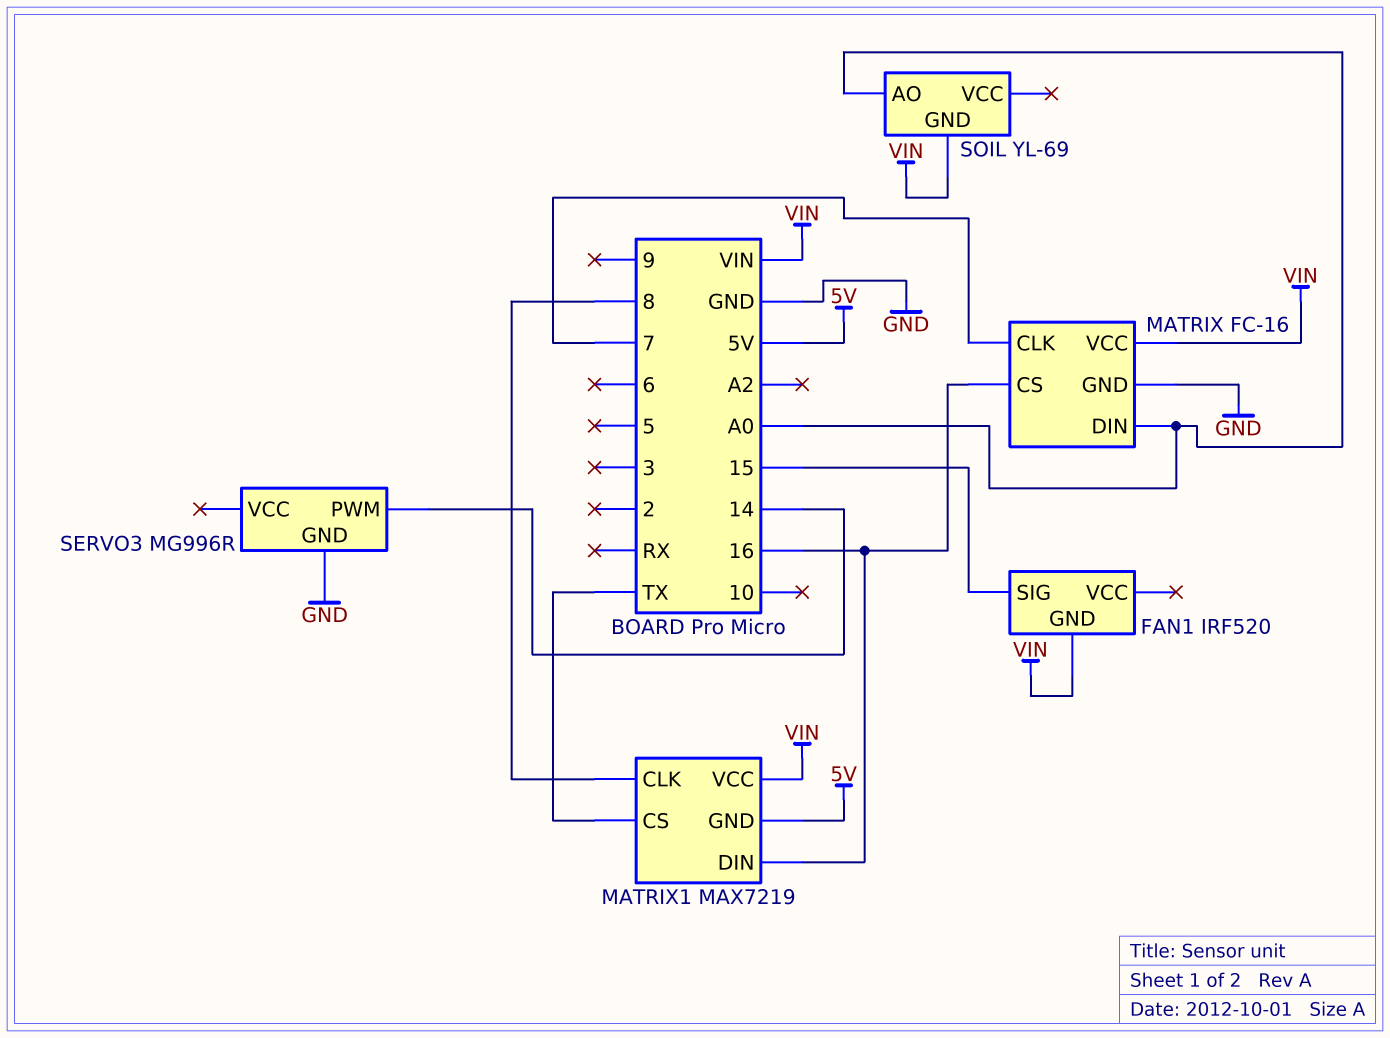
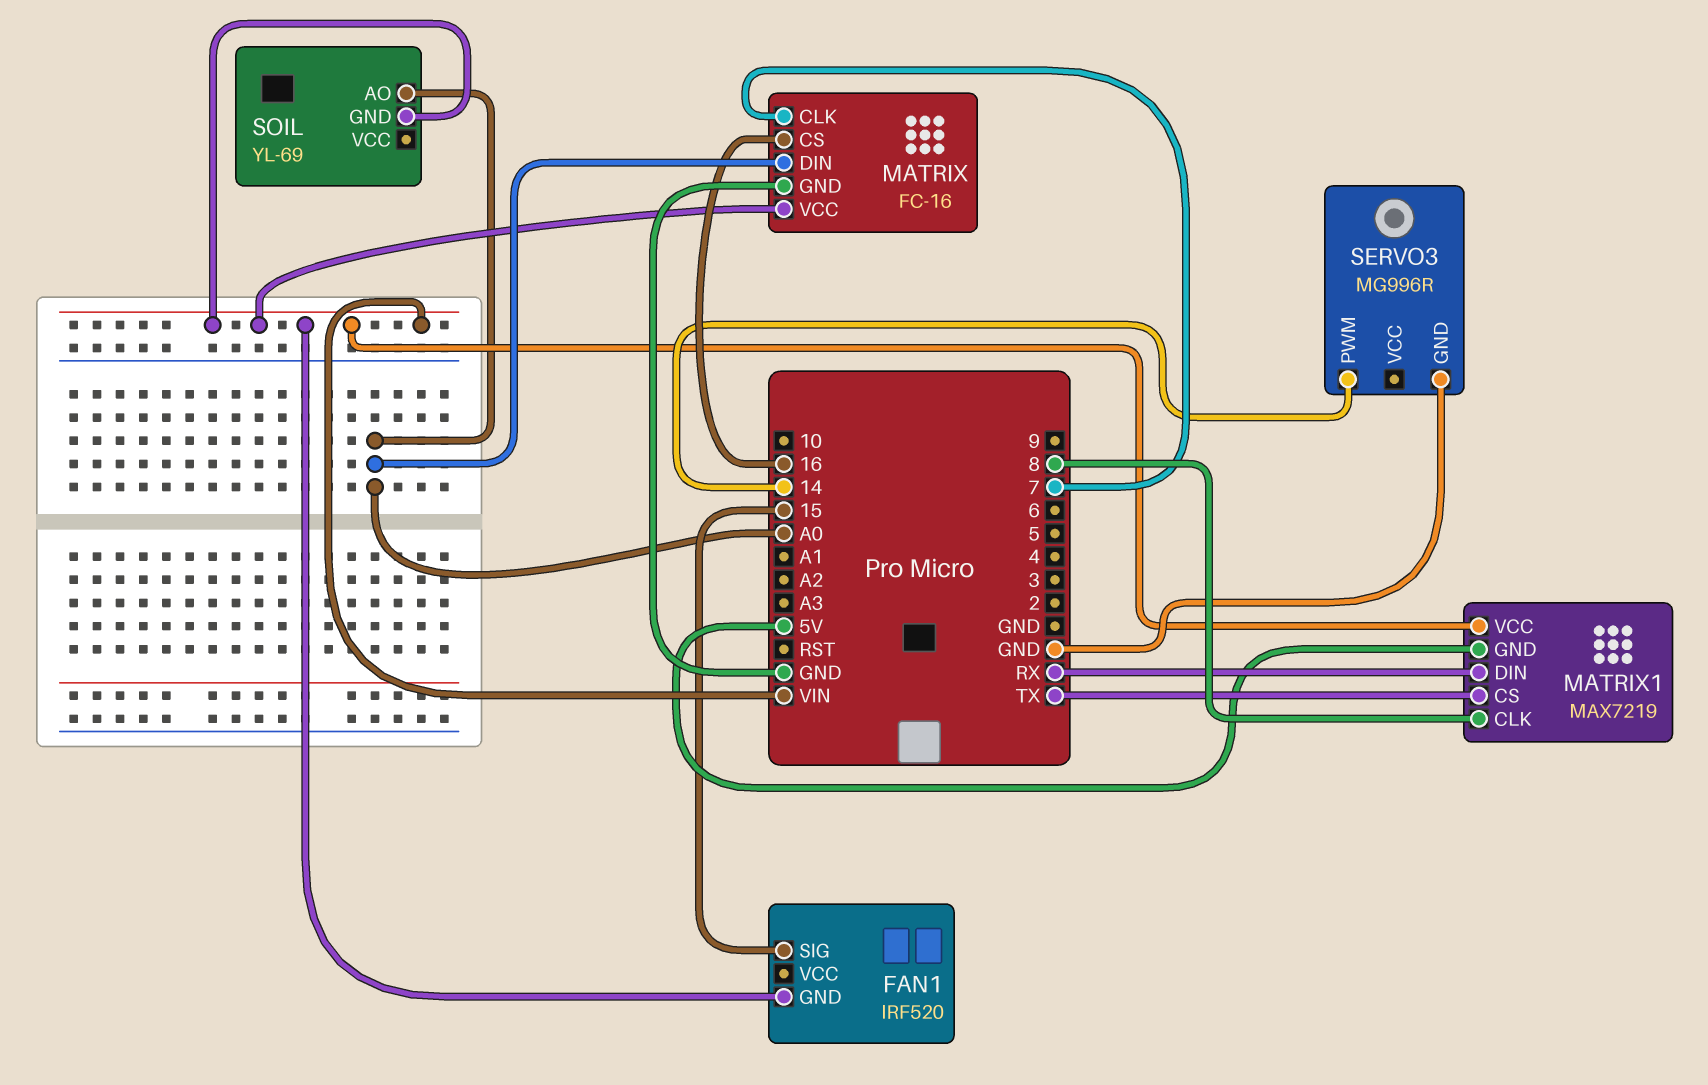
MATRIX1 pin DIN: 16 -> RX

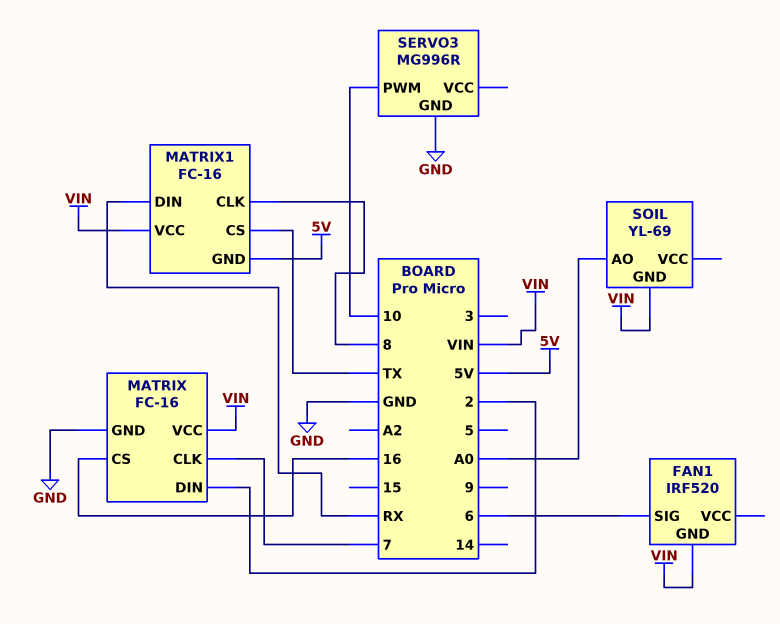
FAN1 pin SIG: 15 -> 6
MATRIX pin DIN: A0 -> 2
MATRIX1: MAX7219 -> FC-16
SERVO3 pin PWM: 14 -> 10

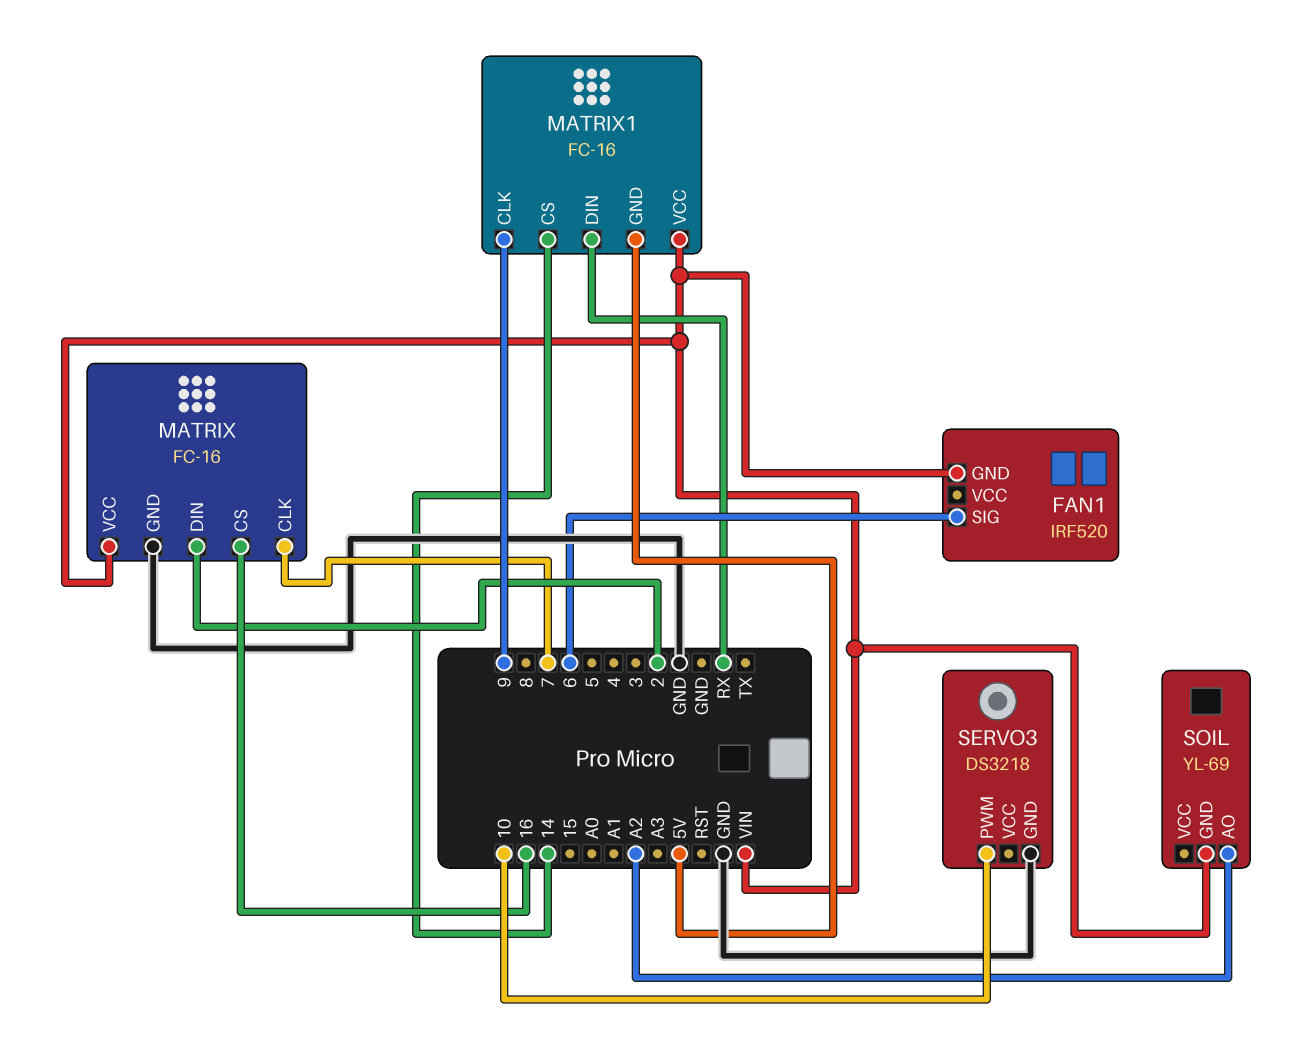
MATRIX1 pin CLK: 8 -> 9
MATRIX1 pin CS: TX -> 14
SERVO3: MG996R -> DS3218
SOIL pin AO: A0 -> A2

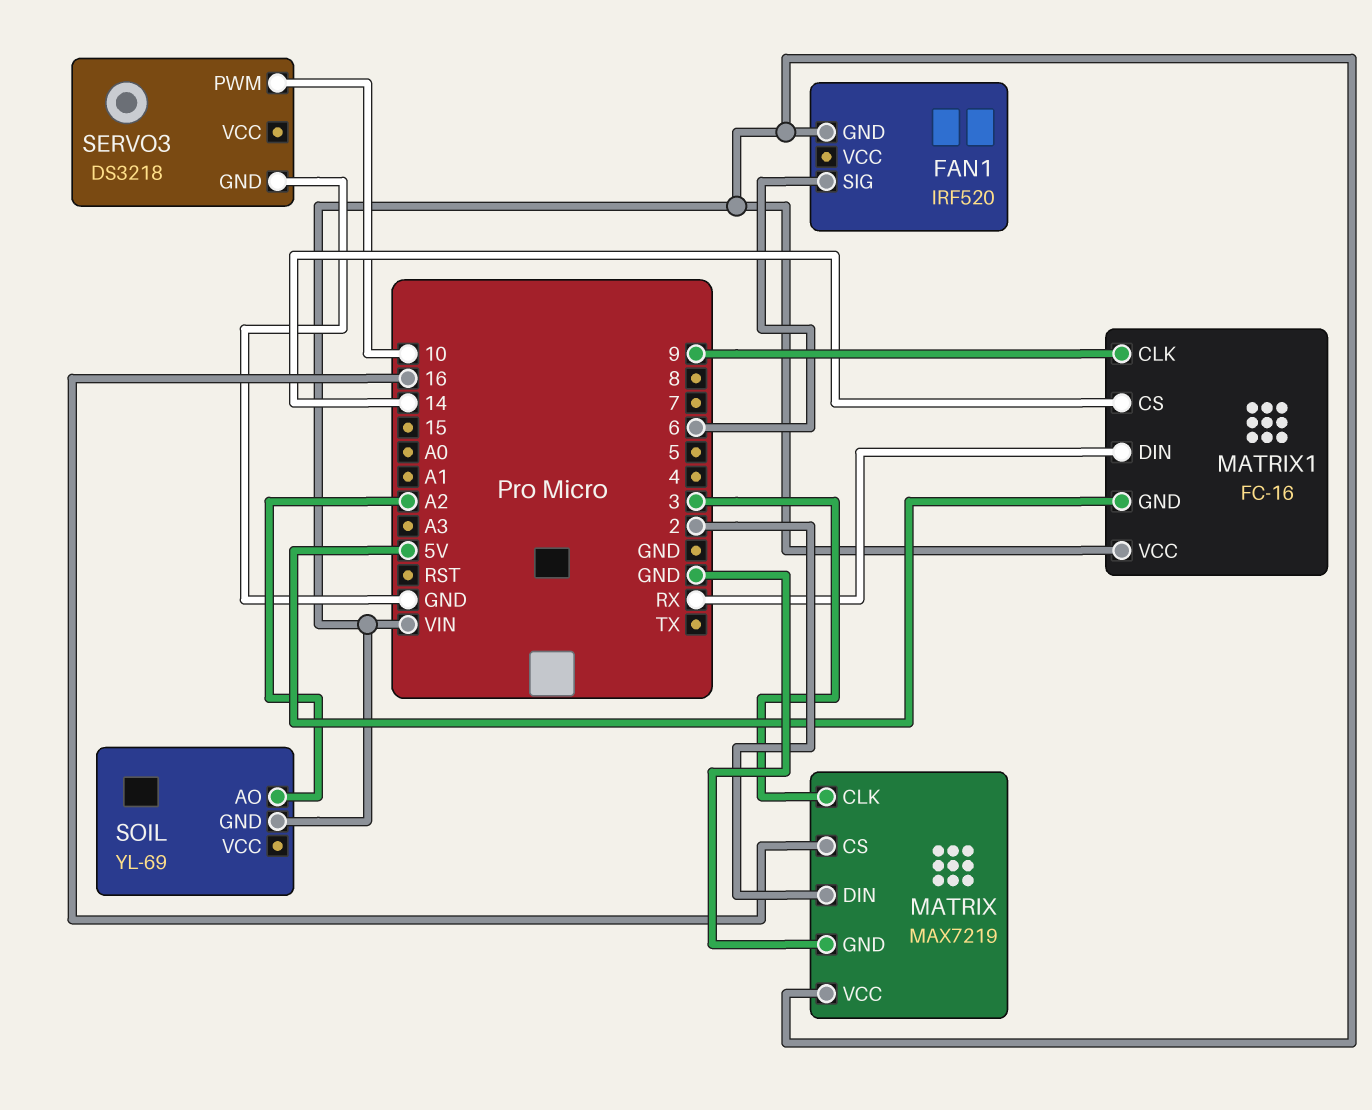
MATRIX: FC-16 -> MAX7219
MATRIX pin CLK: 7 -> 3

